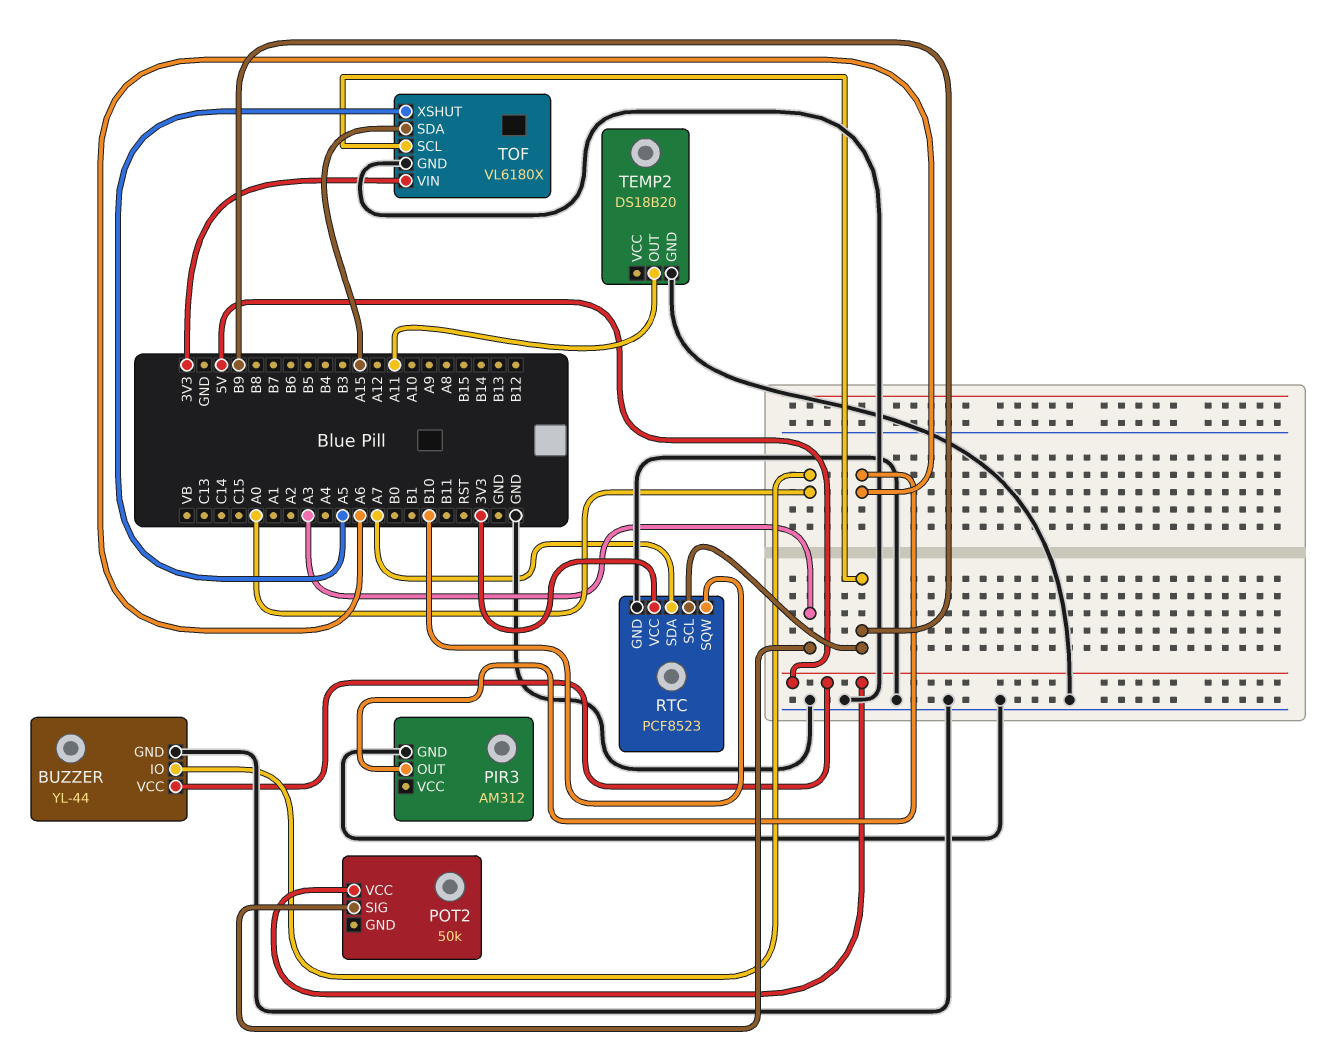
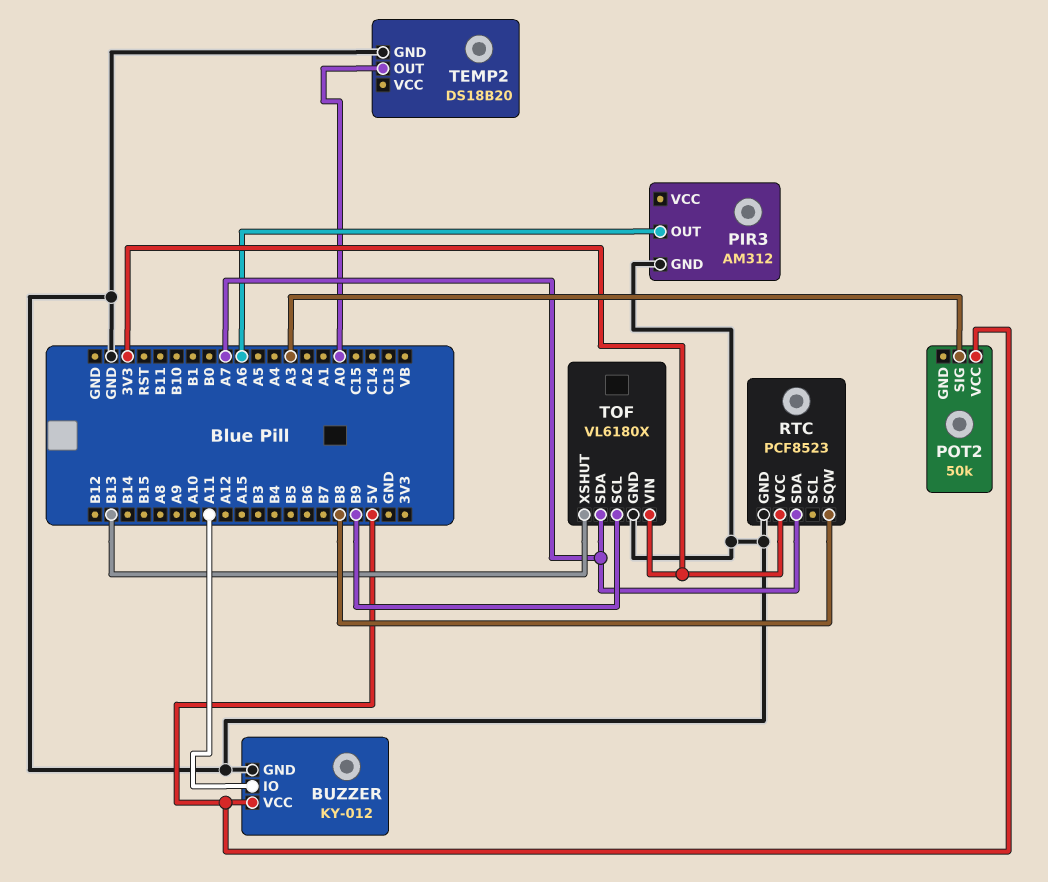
BUZZER: YL-44 -> KY-012
BUZZER pin IO: A0 -> A11
RTC pin SCL: B9 -> none
RTC pin SQW: B10 -> B8
TEMP2 pin OUT: A11 -> A0
TOF pin SDA: A15 -> A7
TOF pin XSHUT: A5 -> B13

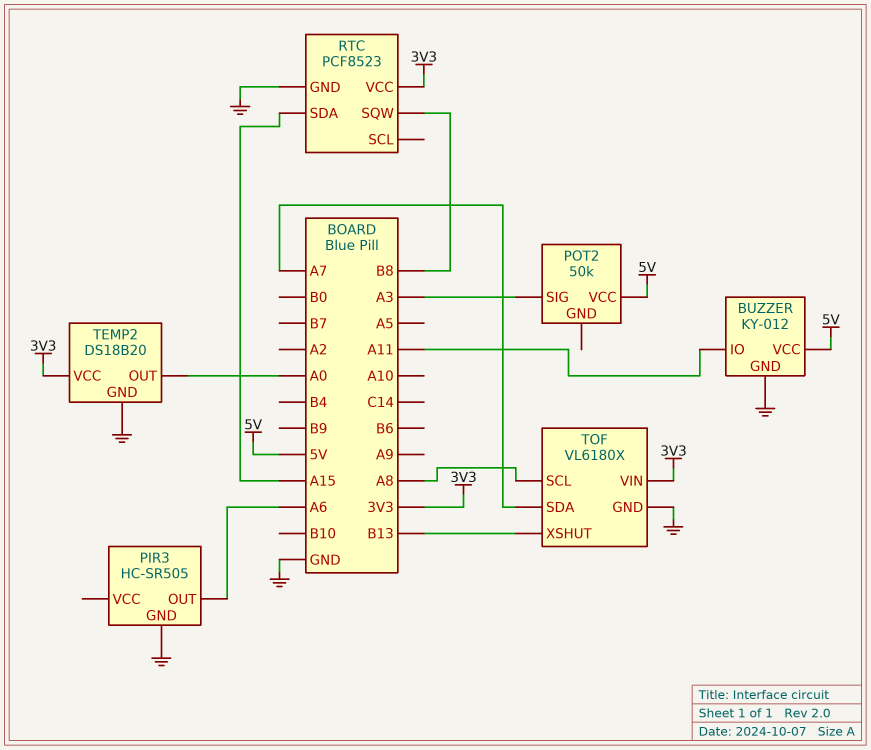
PIR3: AM312 -> HC-SR505
RTC pin SDA: A7 -> A15
TEMP2 pin VCC: none -> 3V3
TOF pin SCL: B9 -> A8

